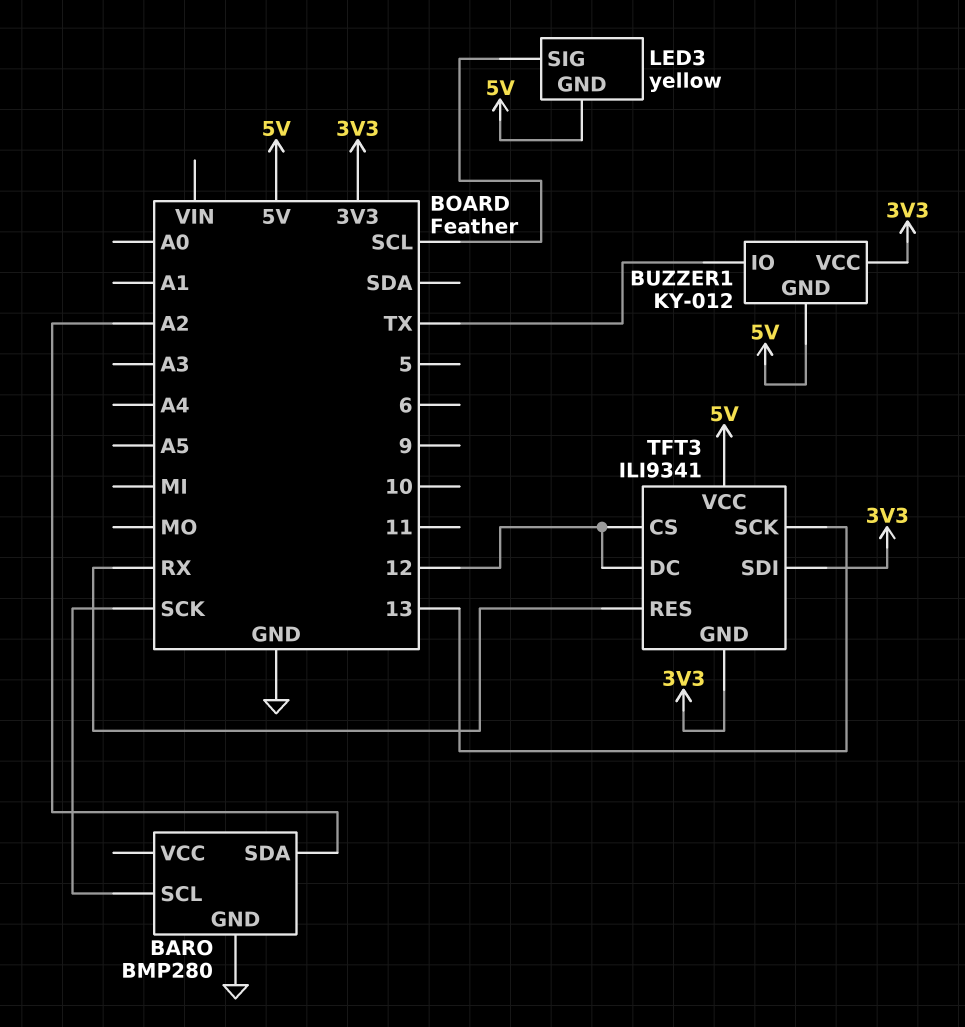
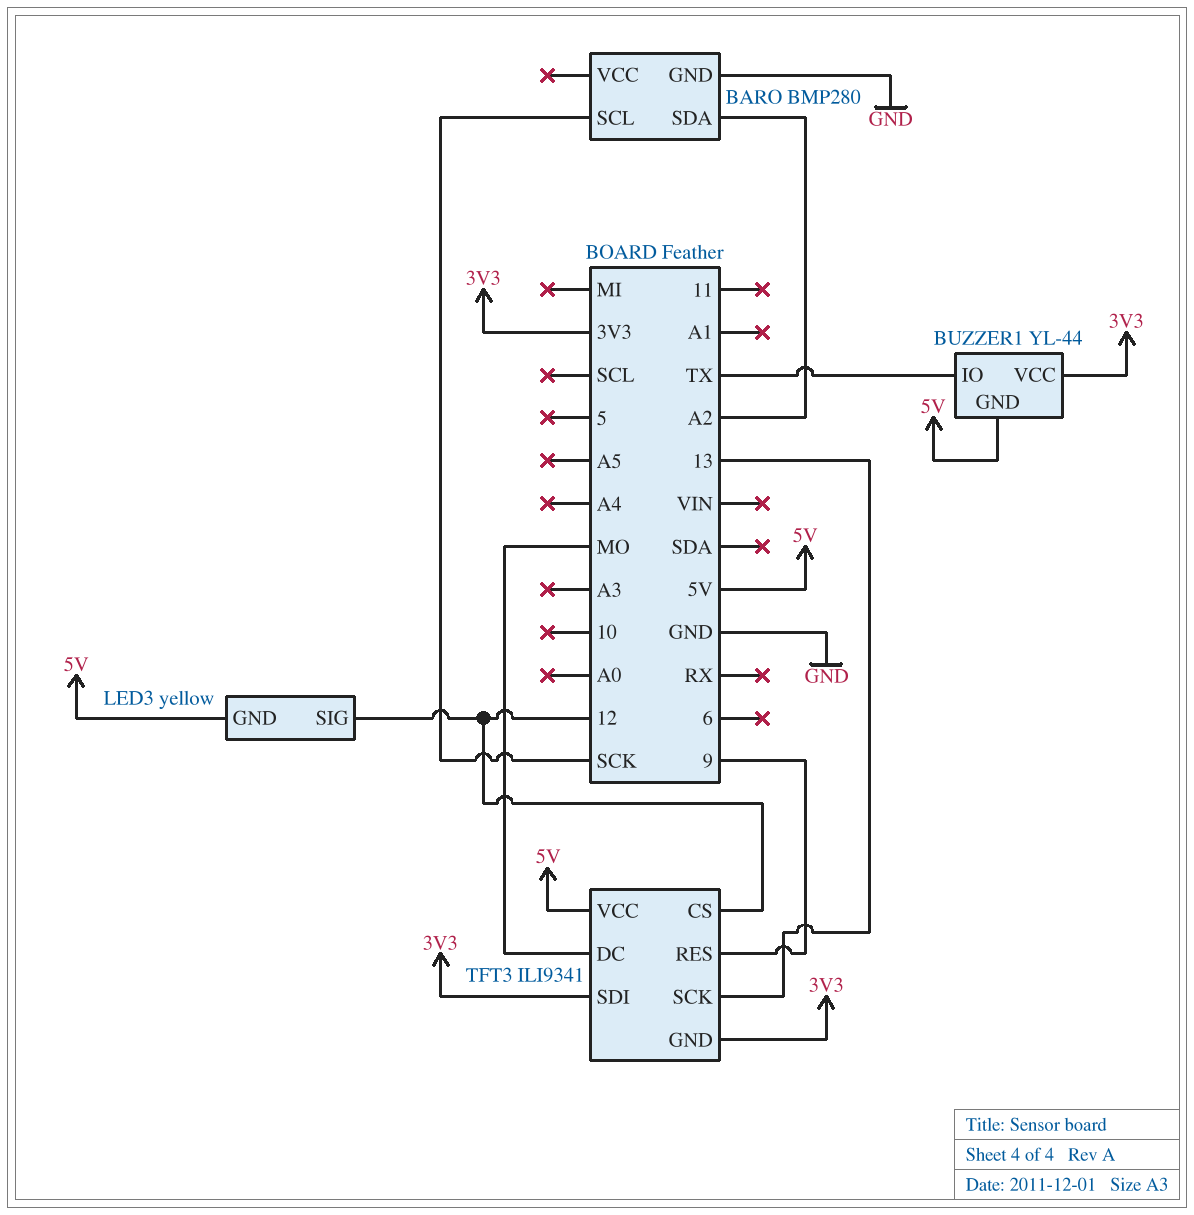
BUZZER1: KY-012 -> YL-44
LED3 pin SIG: SCL -> 12
TFT3 pin DC: 12 -> MO
TFT3 pin RES: RX -> 9

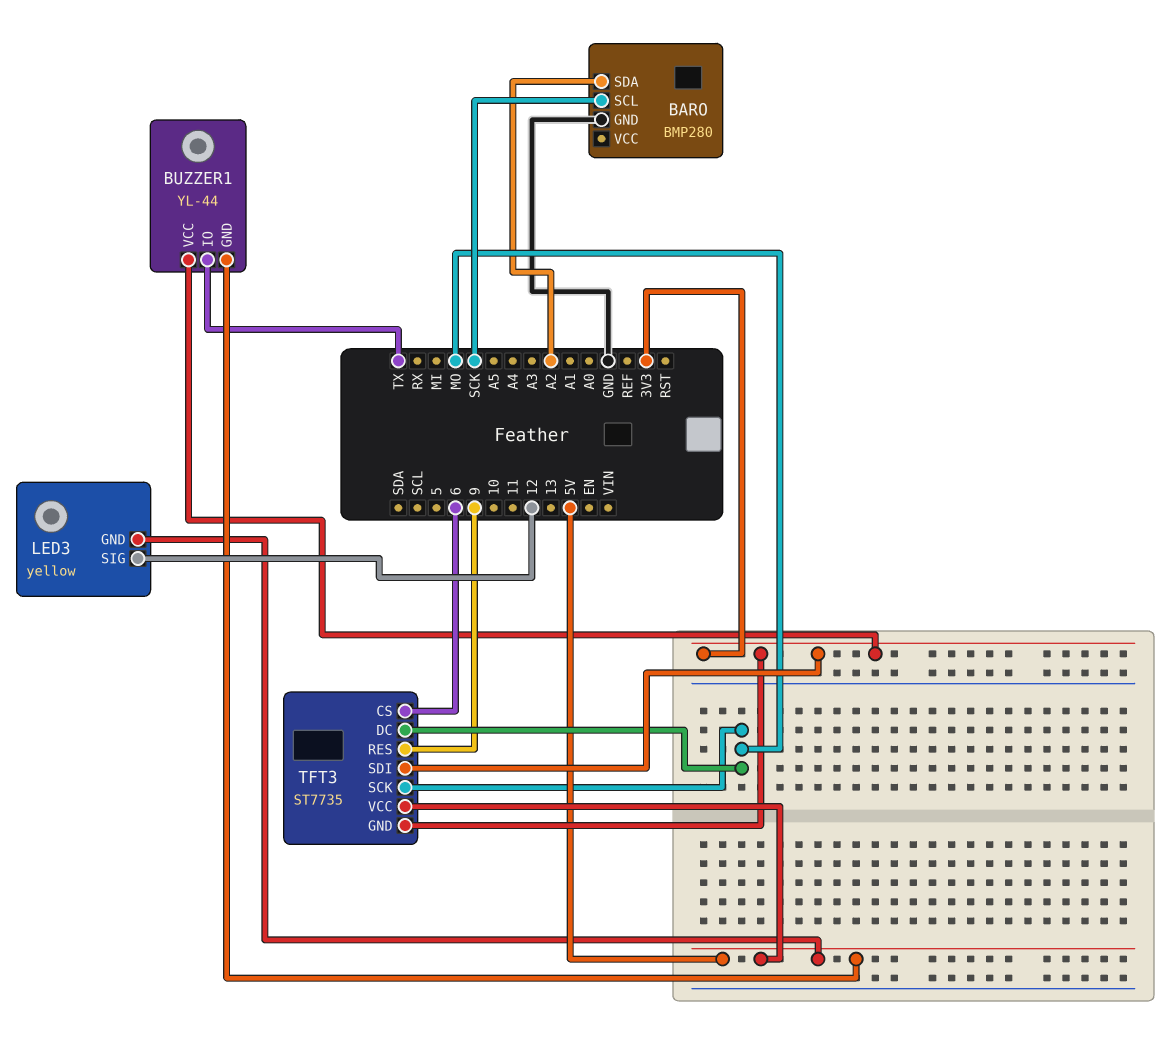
TFT3: ILI9341 -> ST7735
TFT3 pin CS: 12 -> 6
TFT3 pin SCK: 13 -> MO

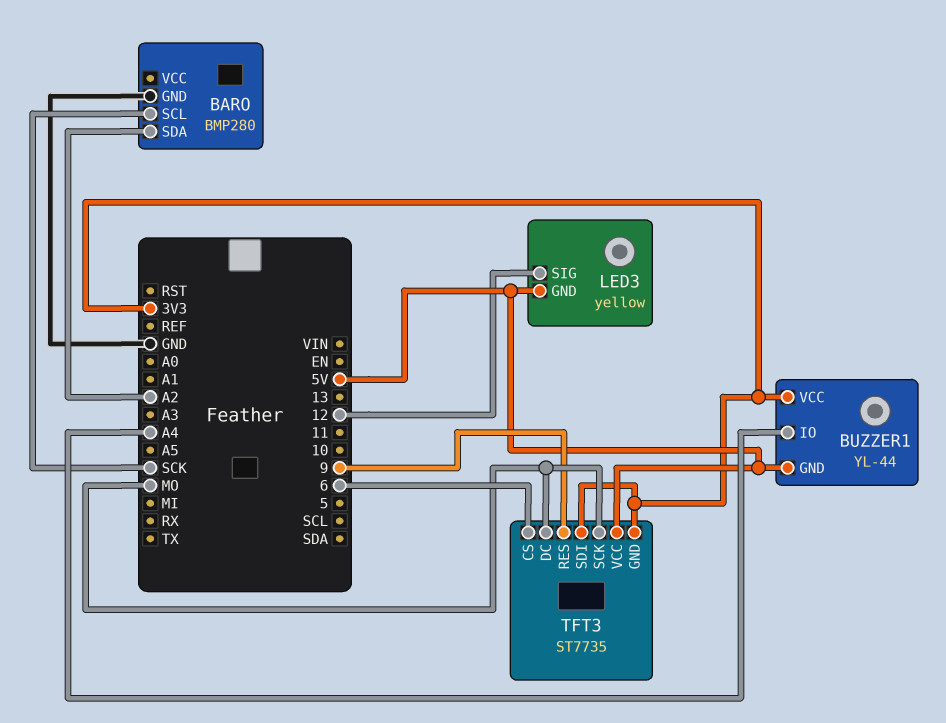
BUZZER1 pin IO: TX -> A4

